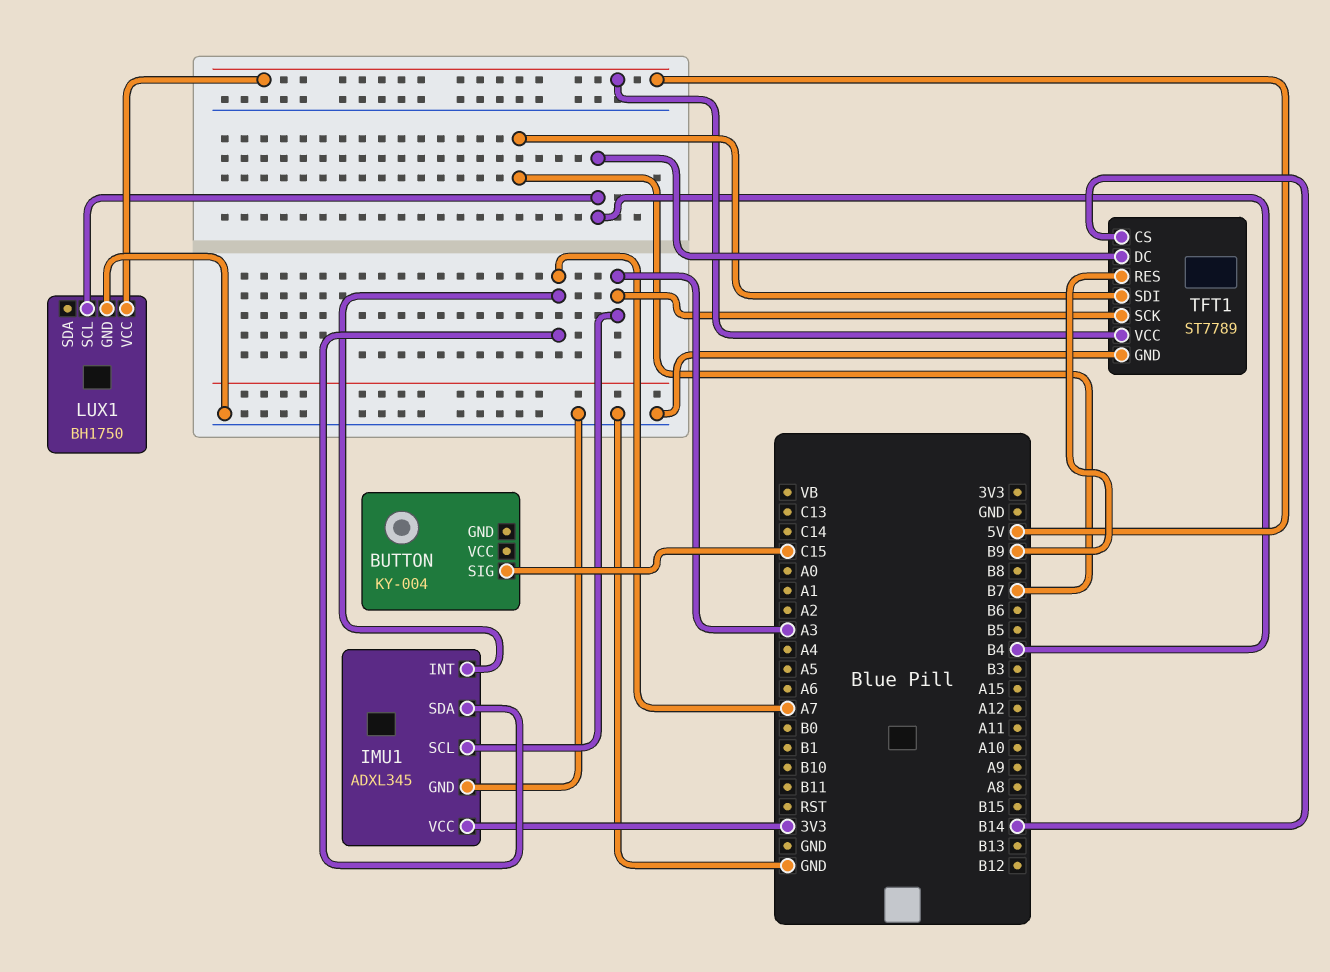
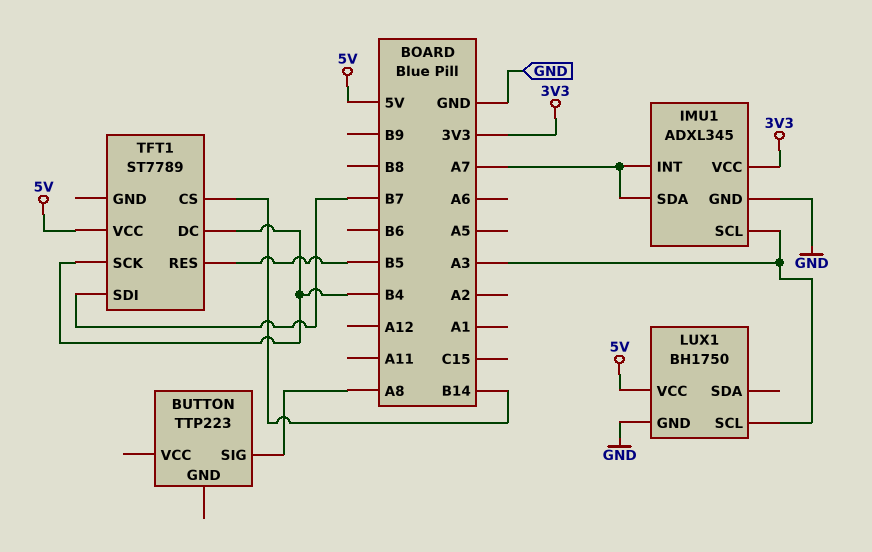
BUTTON: KY-004 -> TTP223
BUTTON pin SIG: C15 -> A8
LUX1 pin SCL: B4 -> A3
TFT1 pin GND: GND -> none
TFT1 pin RES: B9 -> B5
TFT1 pin SCK: A3 -> B4

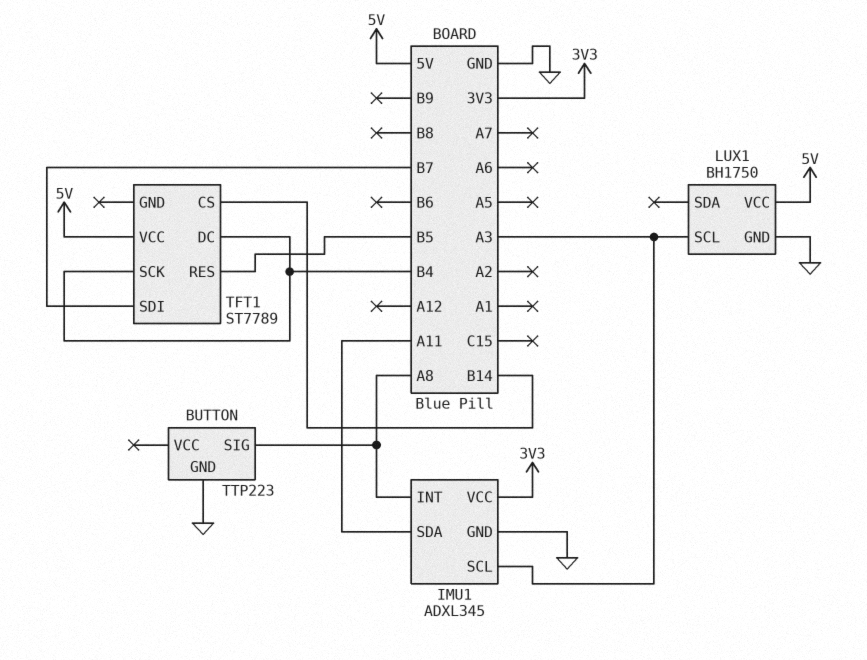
BUTTON pin GND: none -> GND
IMU1 pin INT: A7 -> A8
IMU1 pin SDA: A7 -> A11

